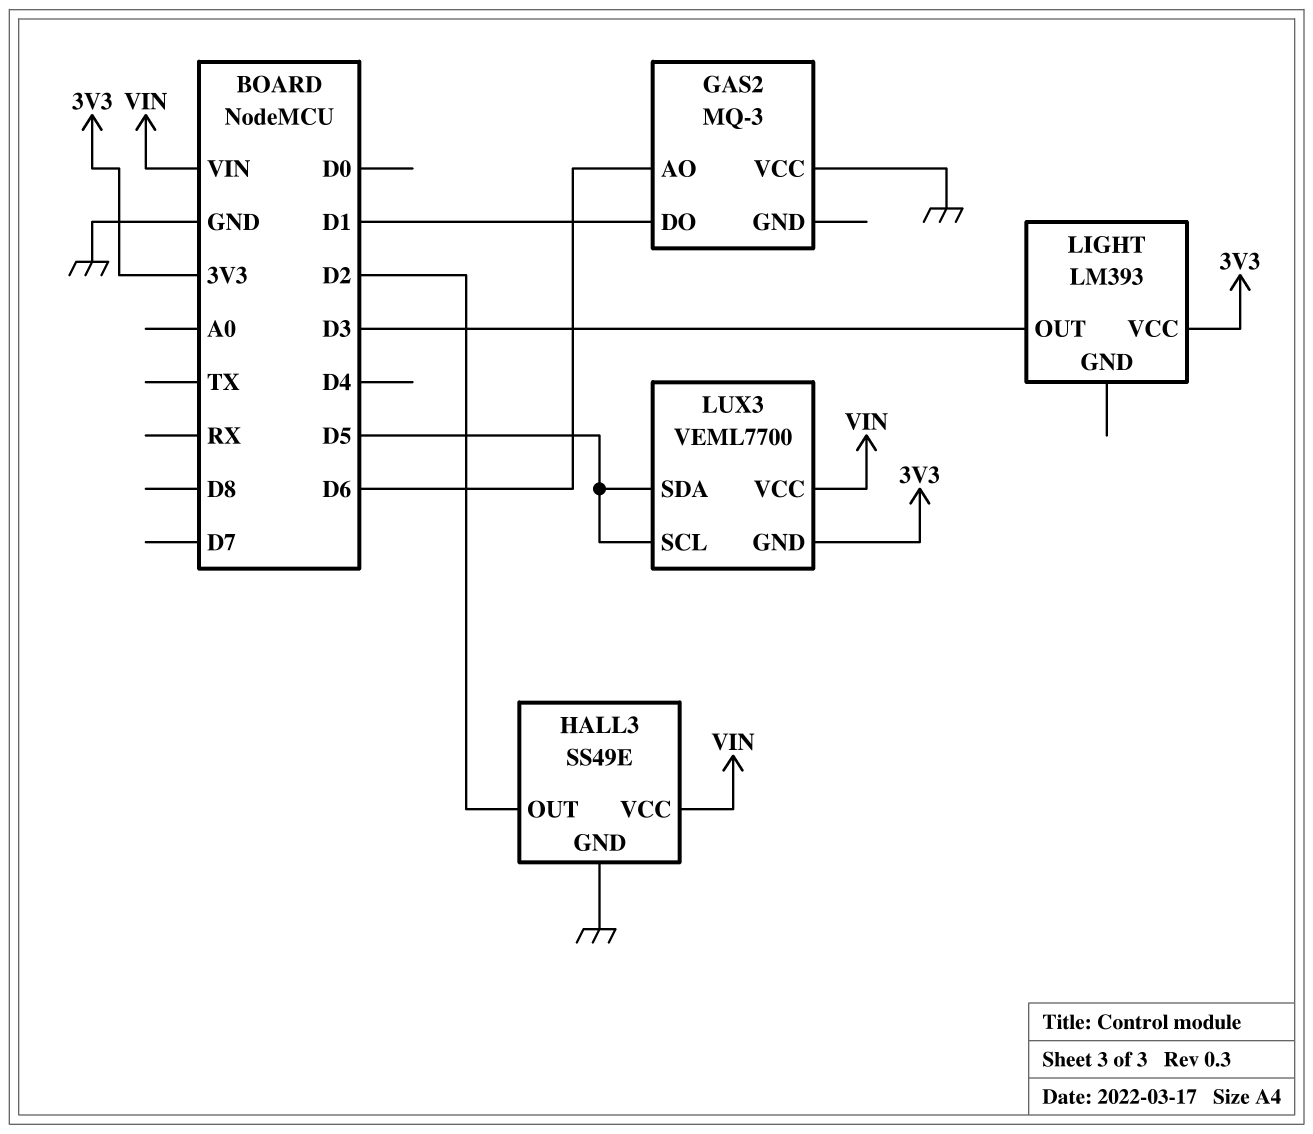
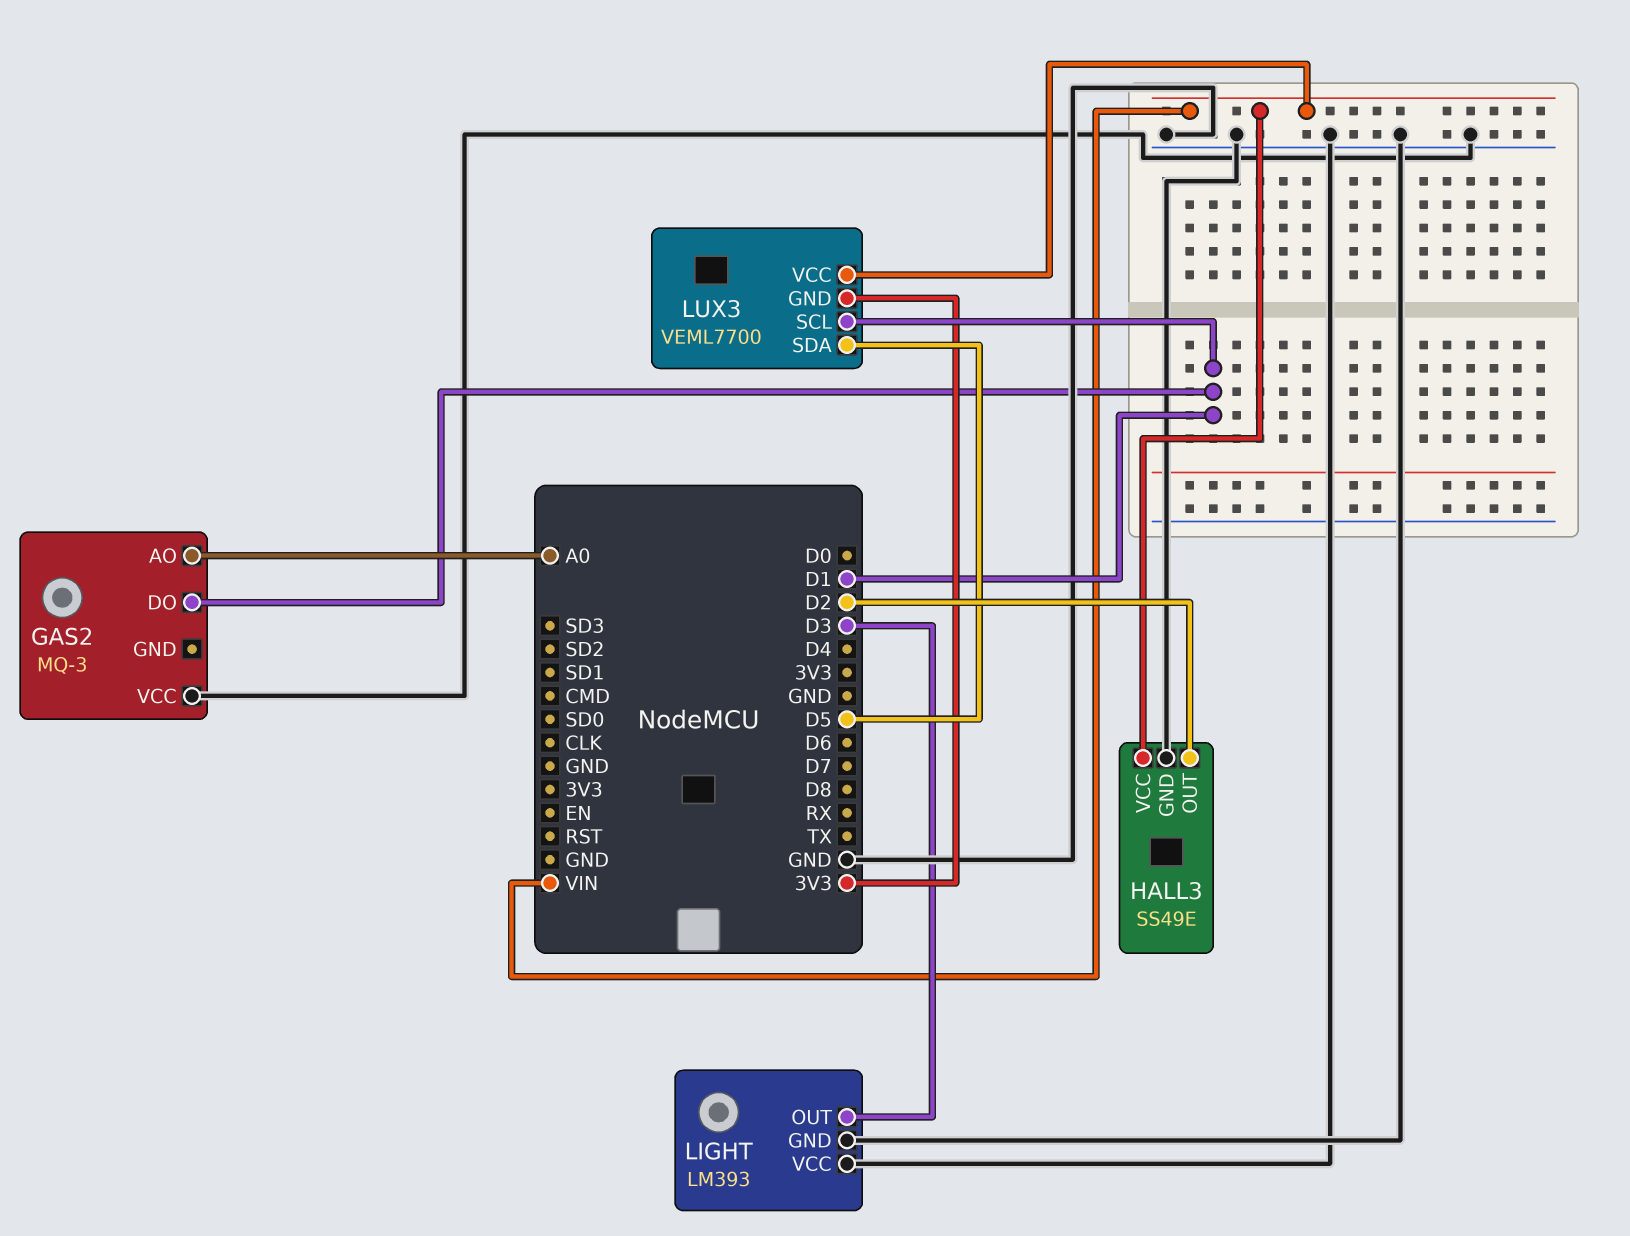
GAS2 pin AO: D6 -> A0
LIGHT pin GND: none -> GND
LIGHT pin VCC: 3V3 -> GND
LUX3 pin SCL: D5 -> D1

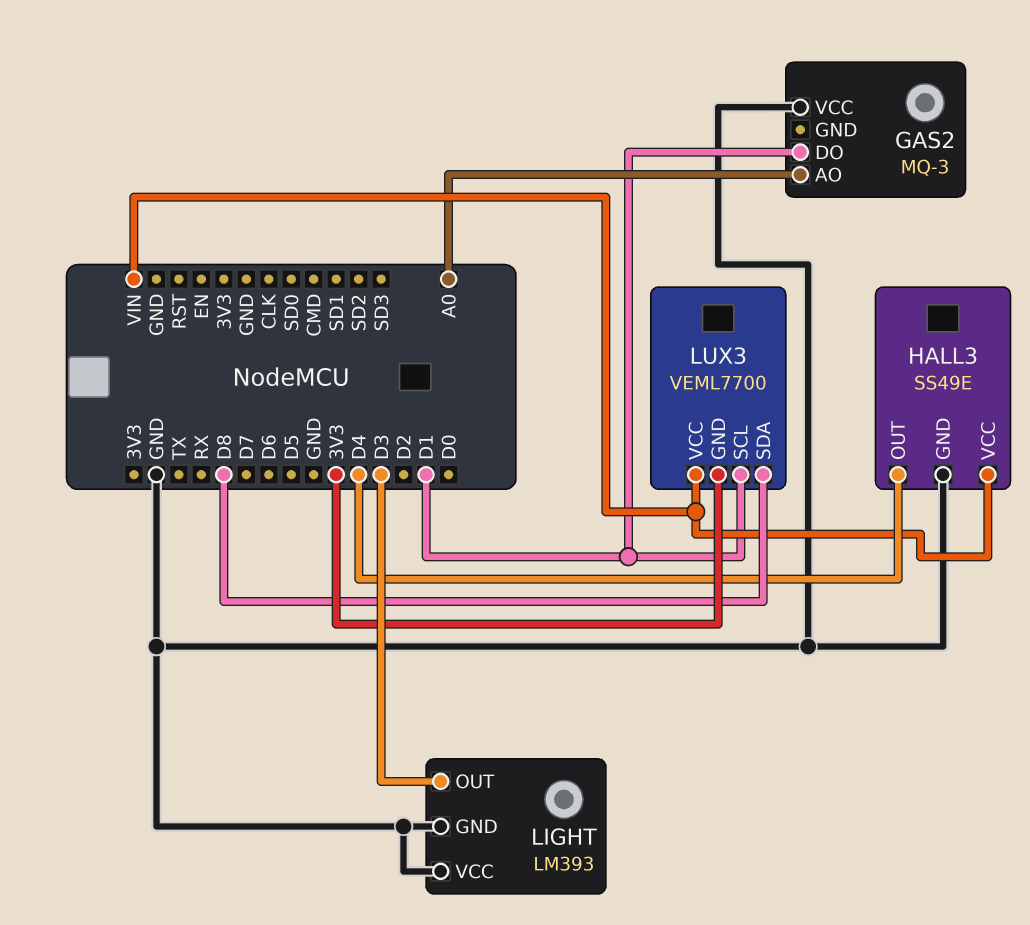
HALL3 pin OUT: D2 -> D4
LUX3 pin SDA: D5 -> D8

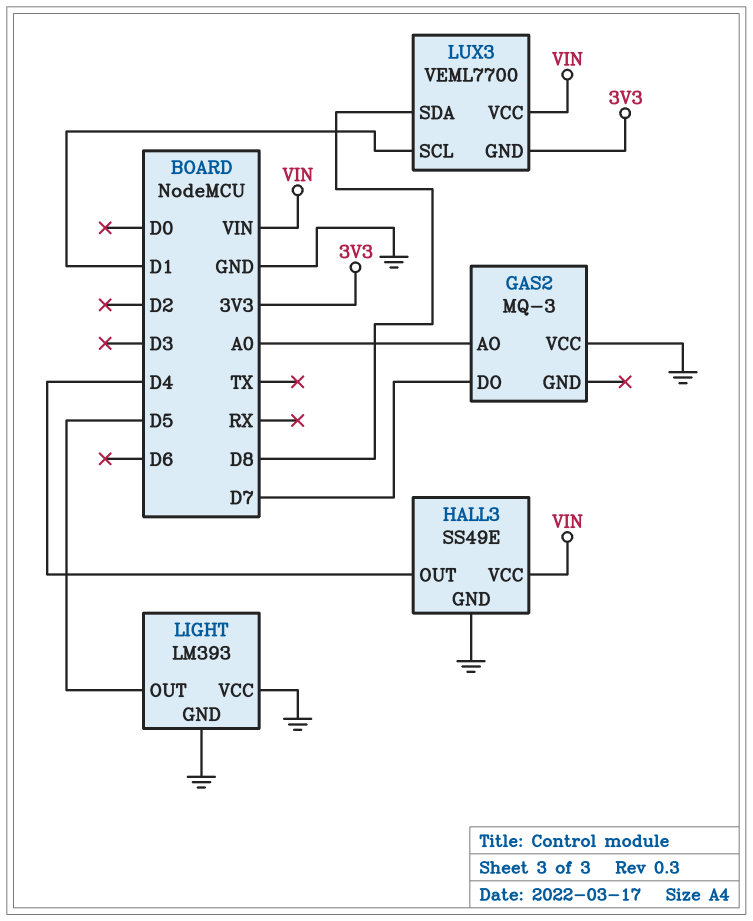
GAS2 pin DO: D1 -> D7
LIGHT pin OUT: D3 -> D5

